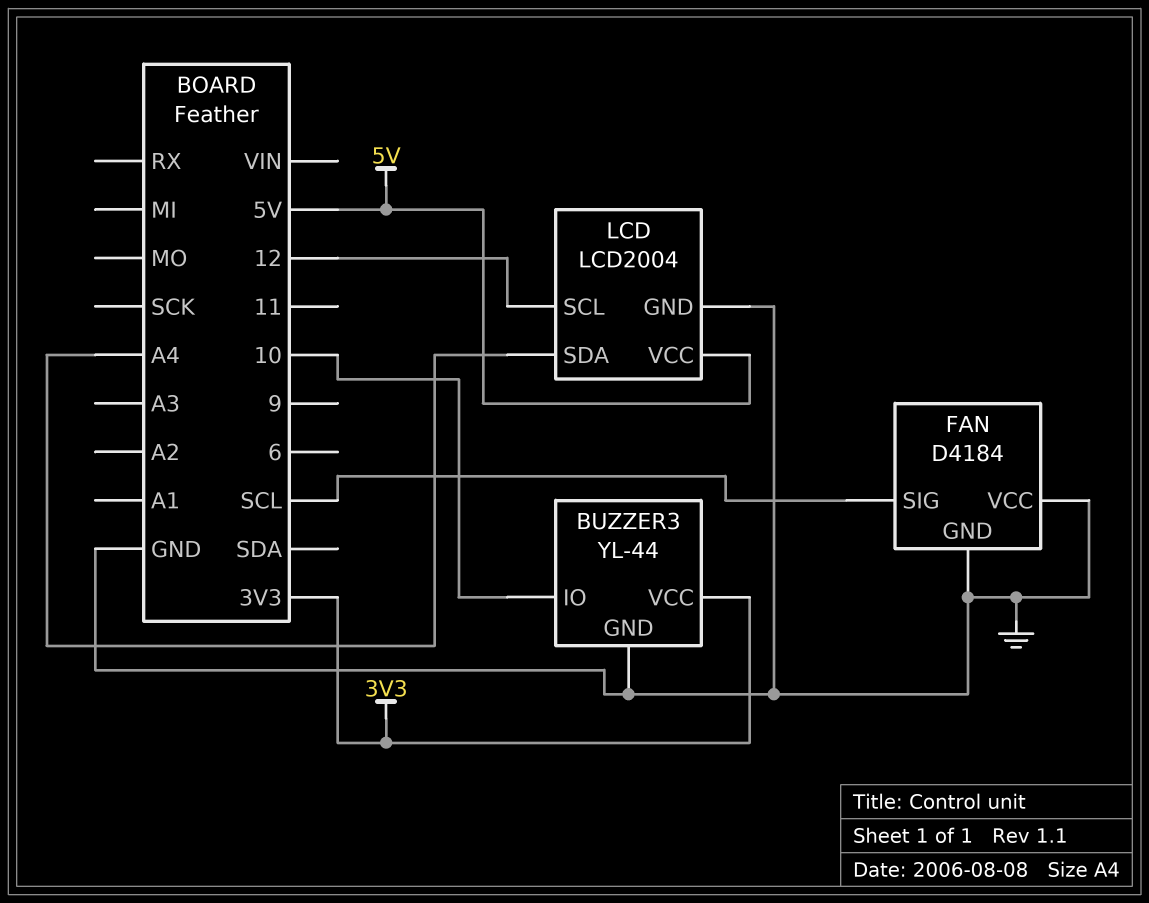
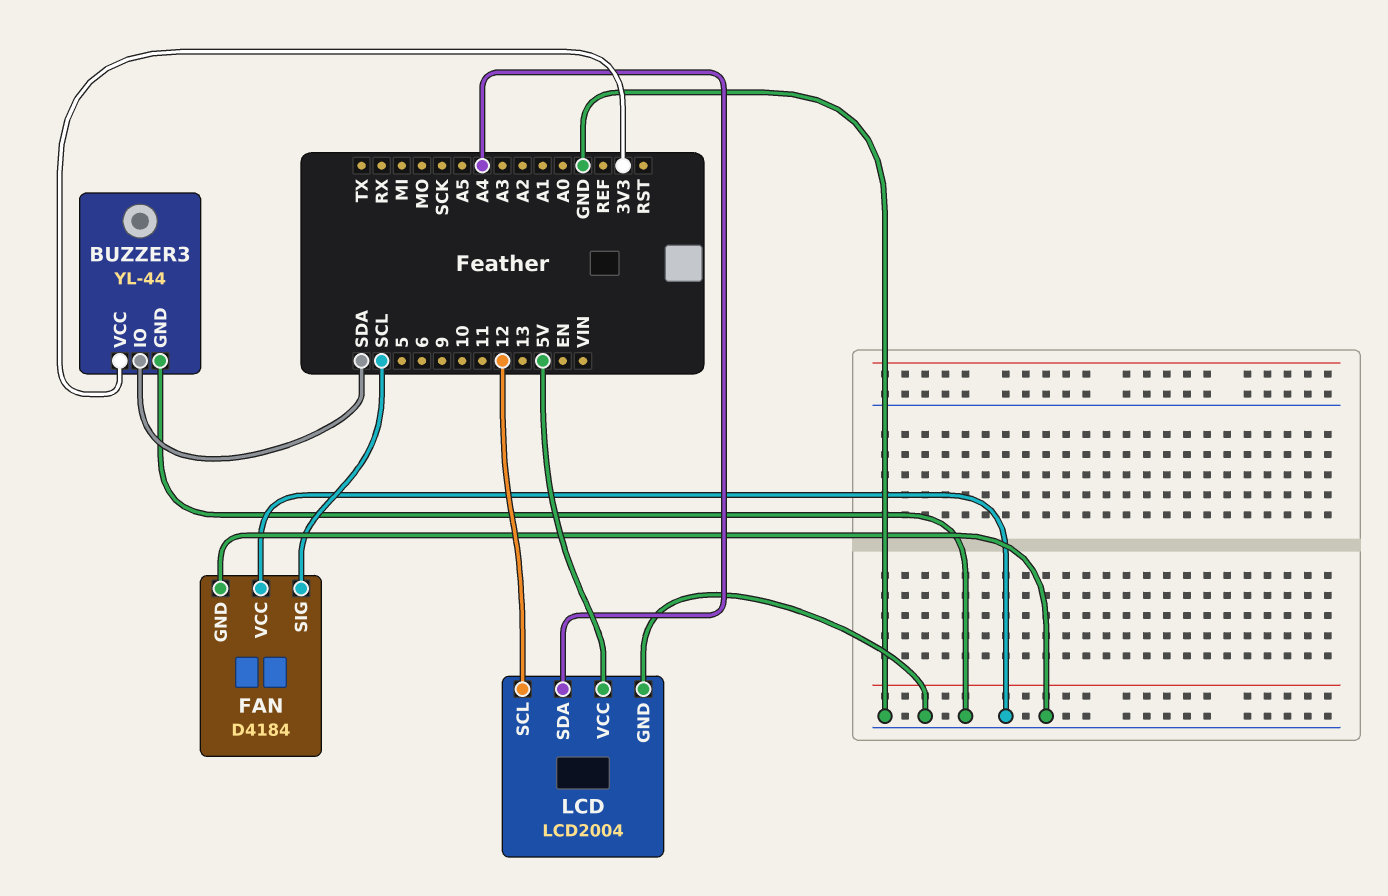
BUZZER3 pin IO: 10 -> SDA

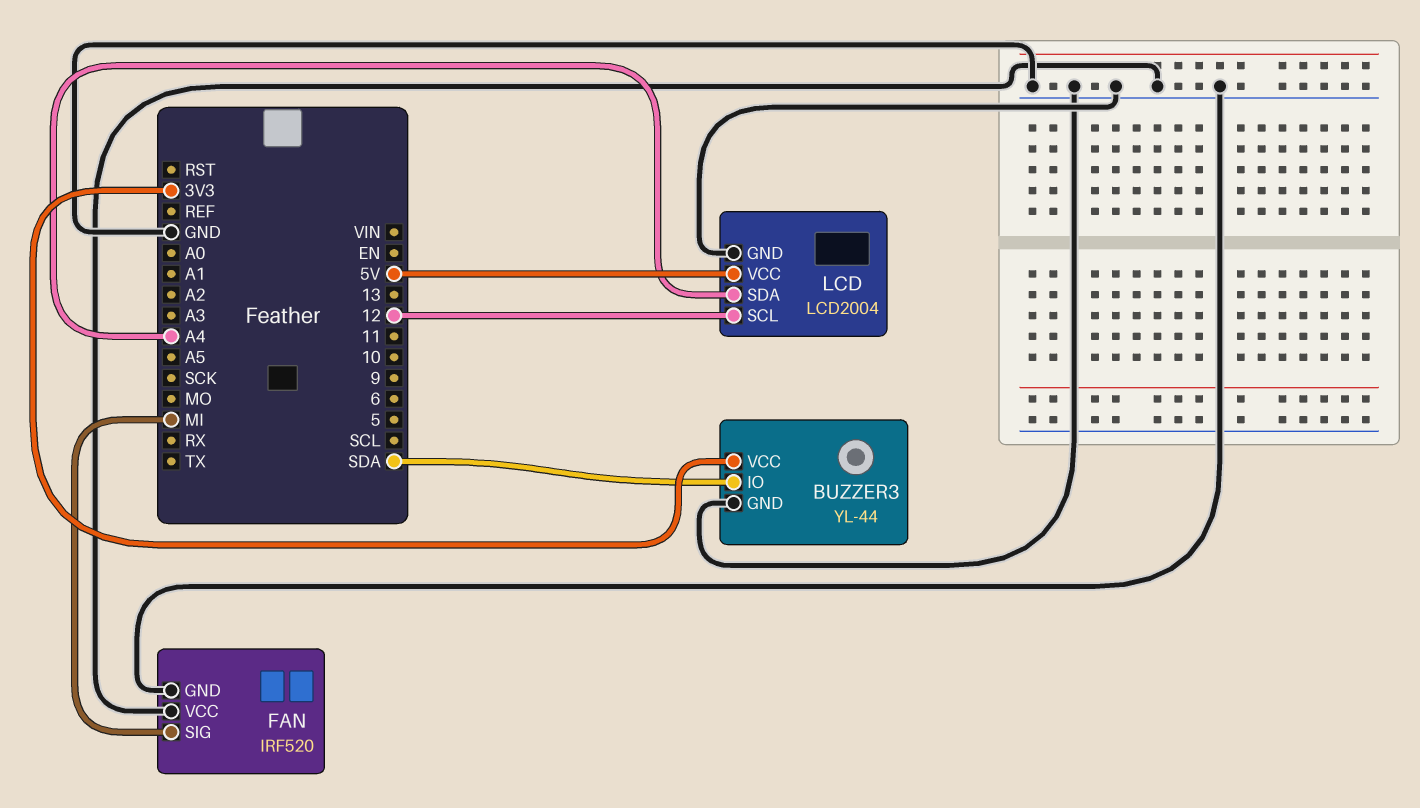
FAN: D4184 -> IRF520
FAN pin SIG: SCL -> MI

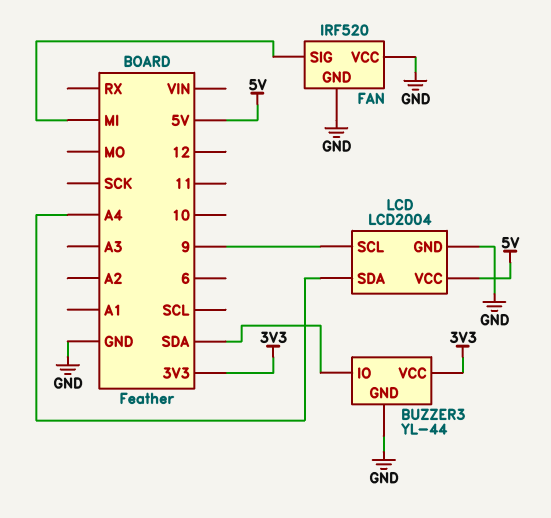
LCD pin SCL: 12 -> 9

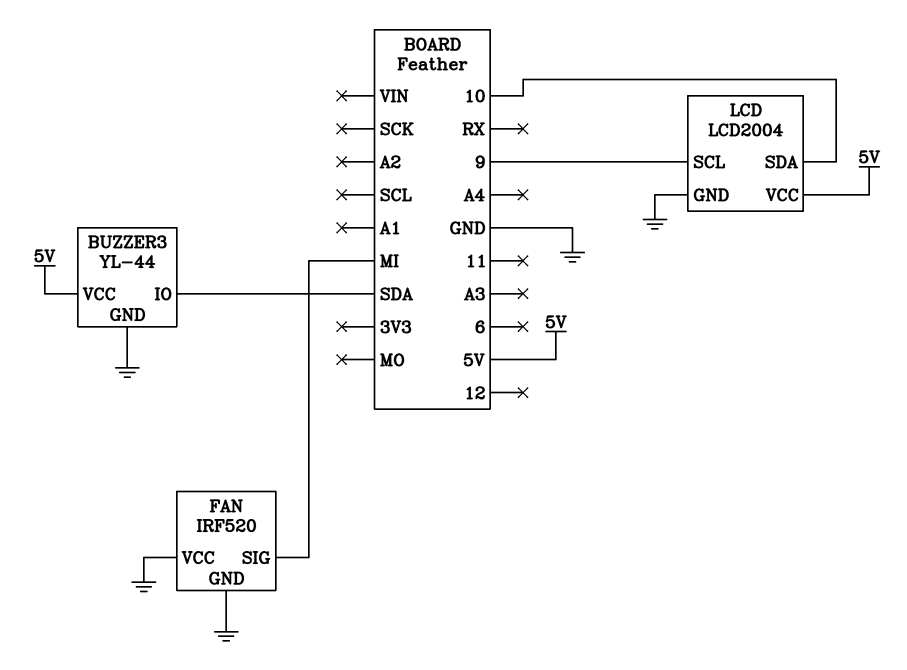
BUZZER3 pin VCC: 3V3 -> 5V
LCD pin SDA: A4 -> 10

